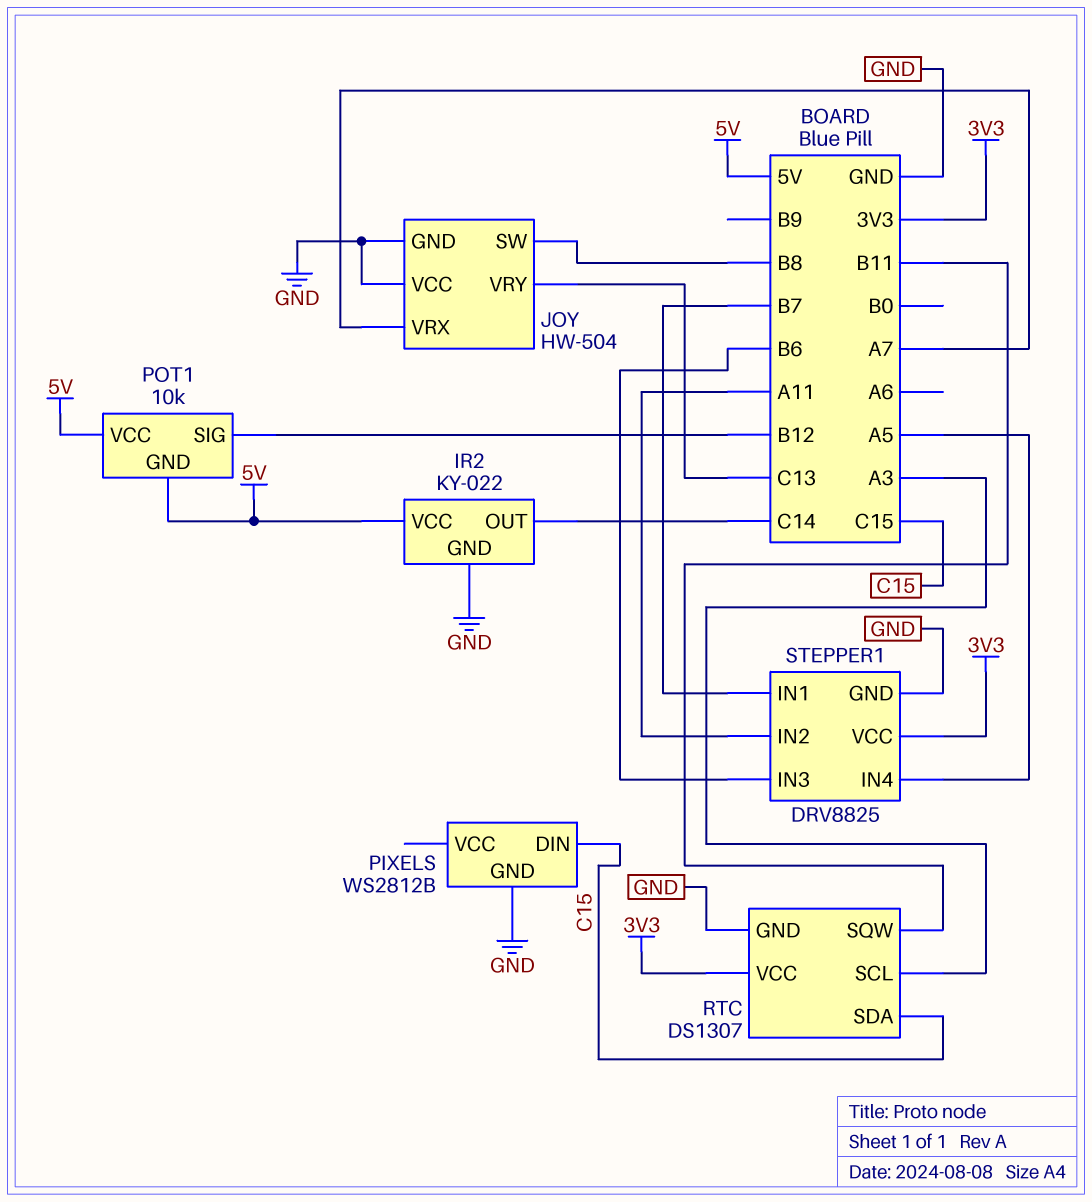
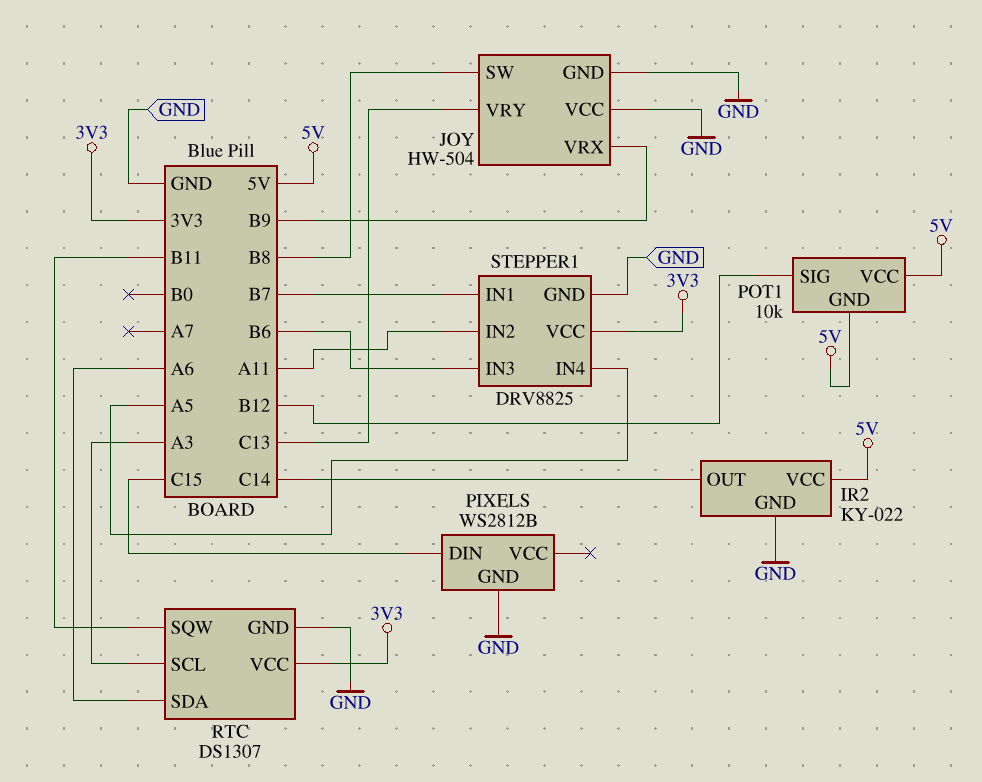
JOY pin VRX: A7 -> B9
RTC pin SDA: C15 -> A6

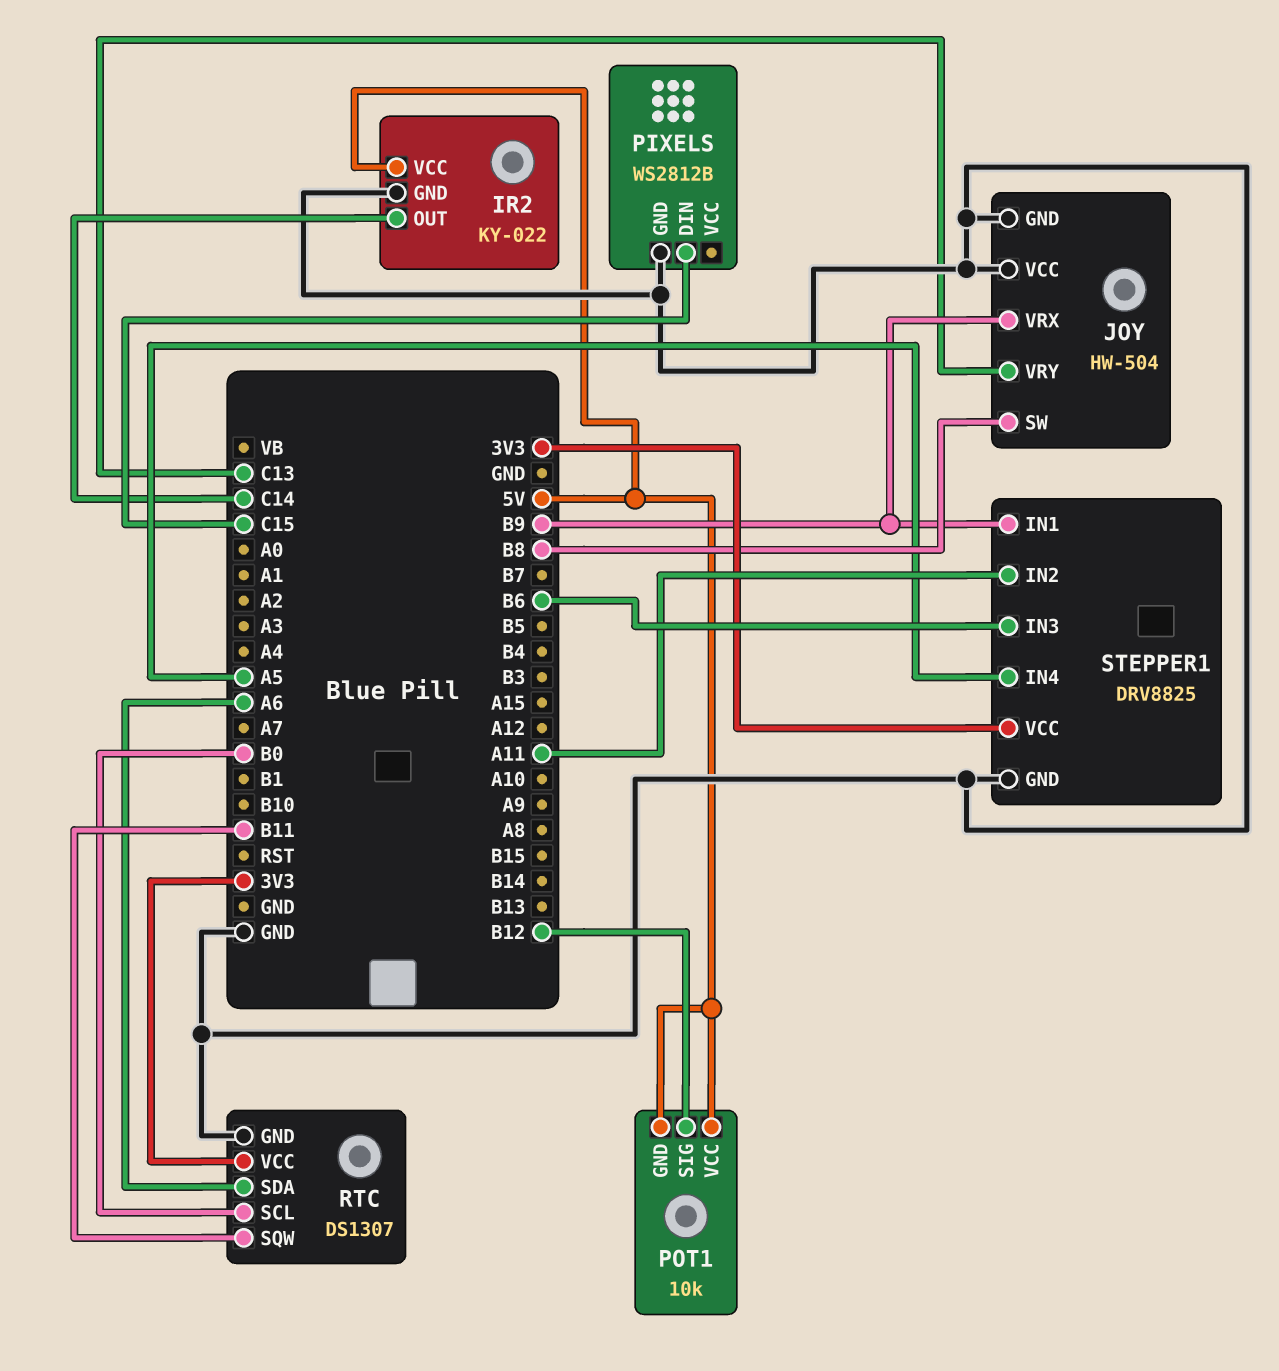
RTC pin SCL: A3 -> B0
STEPPER1 pin IN1: B7 -> B9

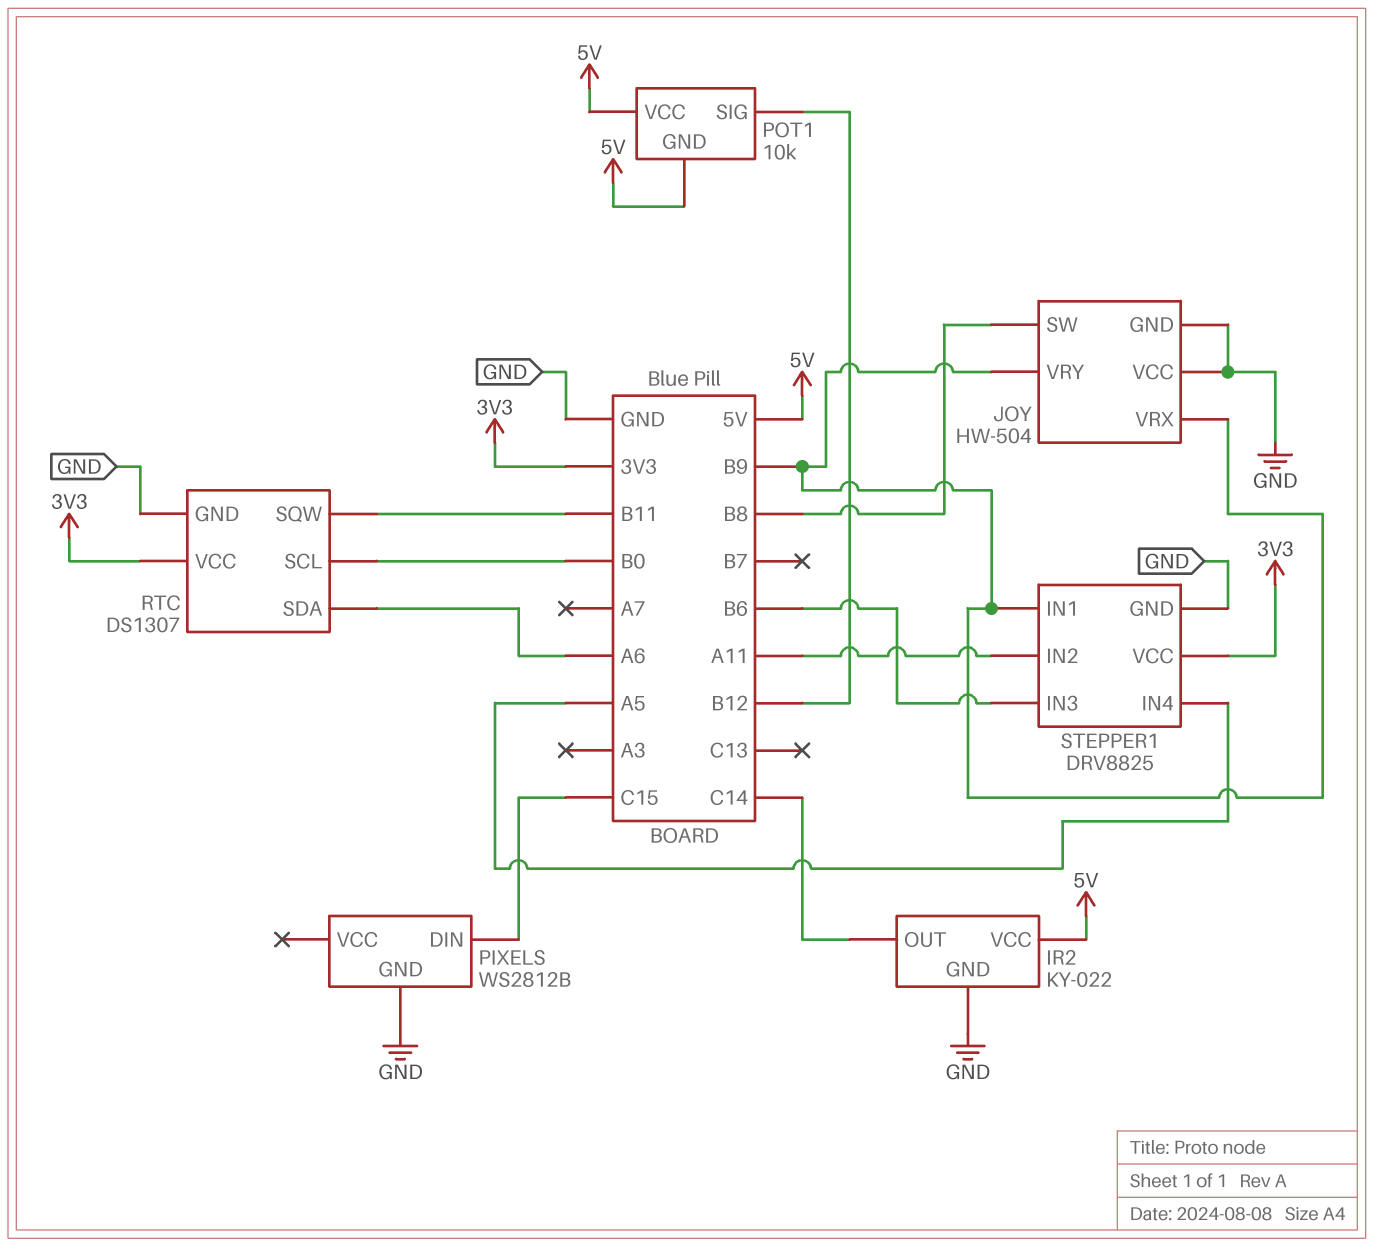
JOY pin VRY: C13 -> B9

